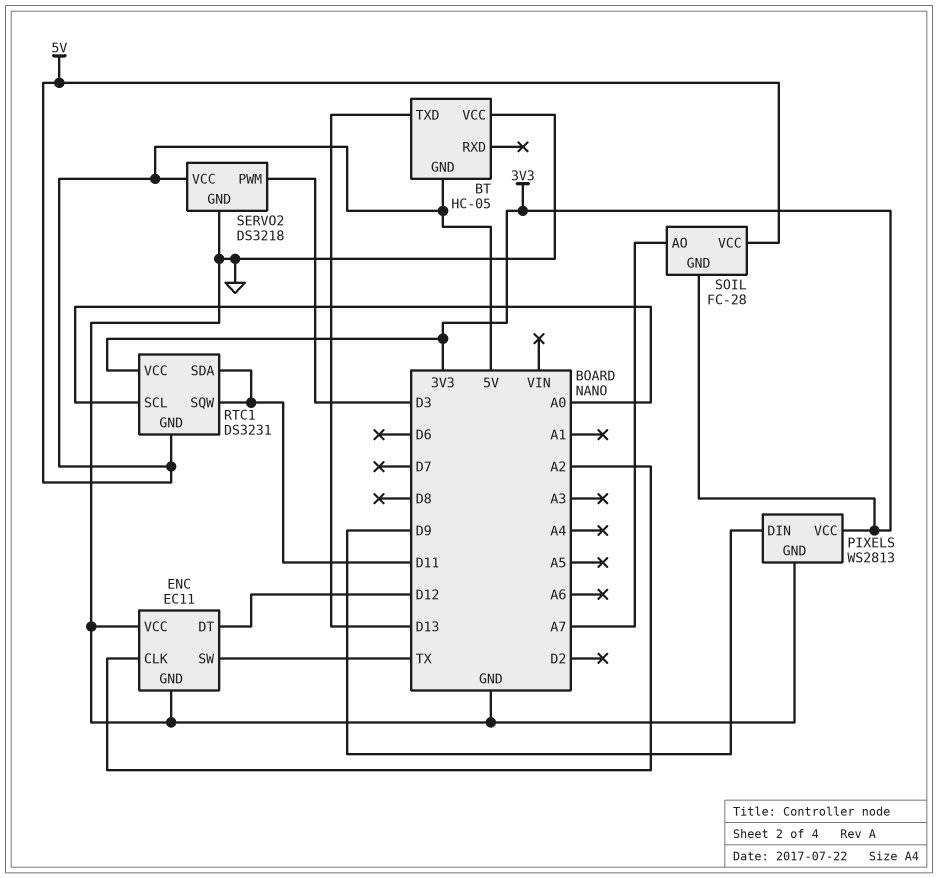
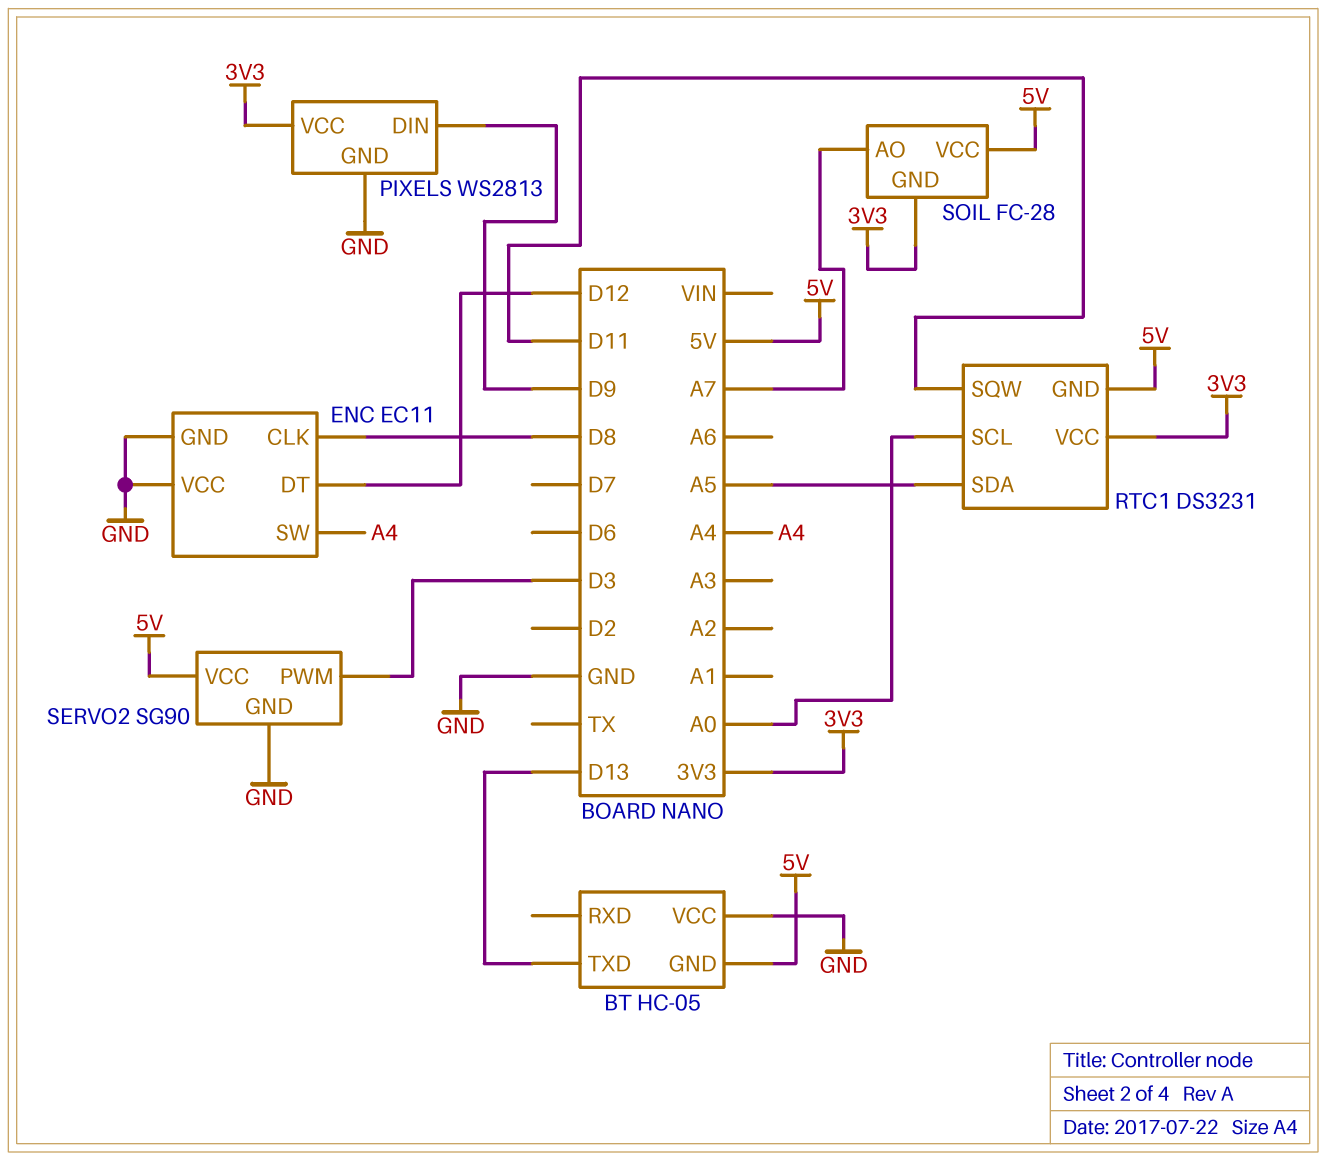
ENC pin CLK: A2 -> D8
ENC pin SW: TX -> A4
RTC1 pin SDA: D11 -> A5
SERVO2: DS3218 -> SG90

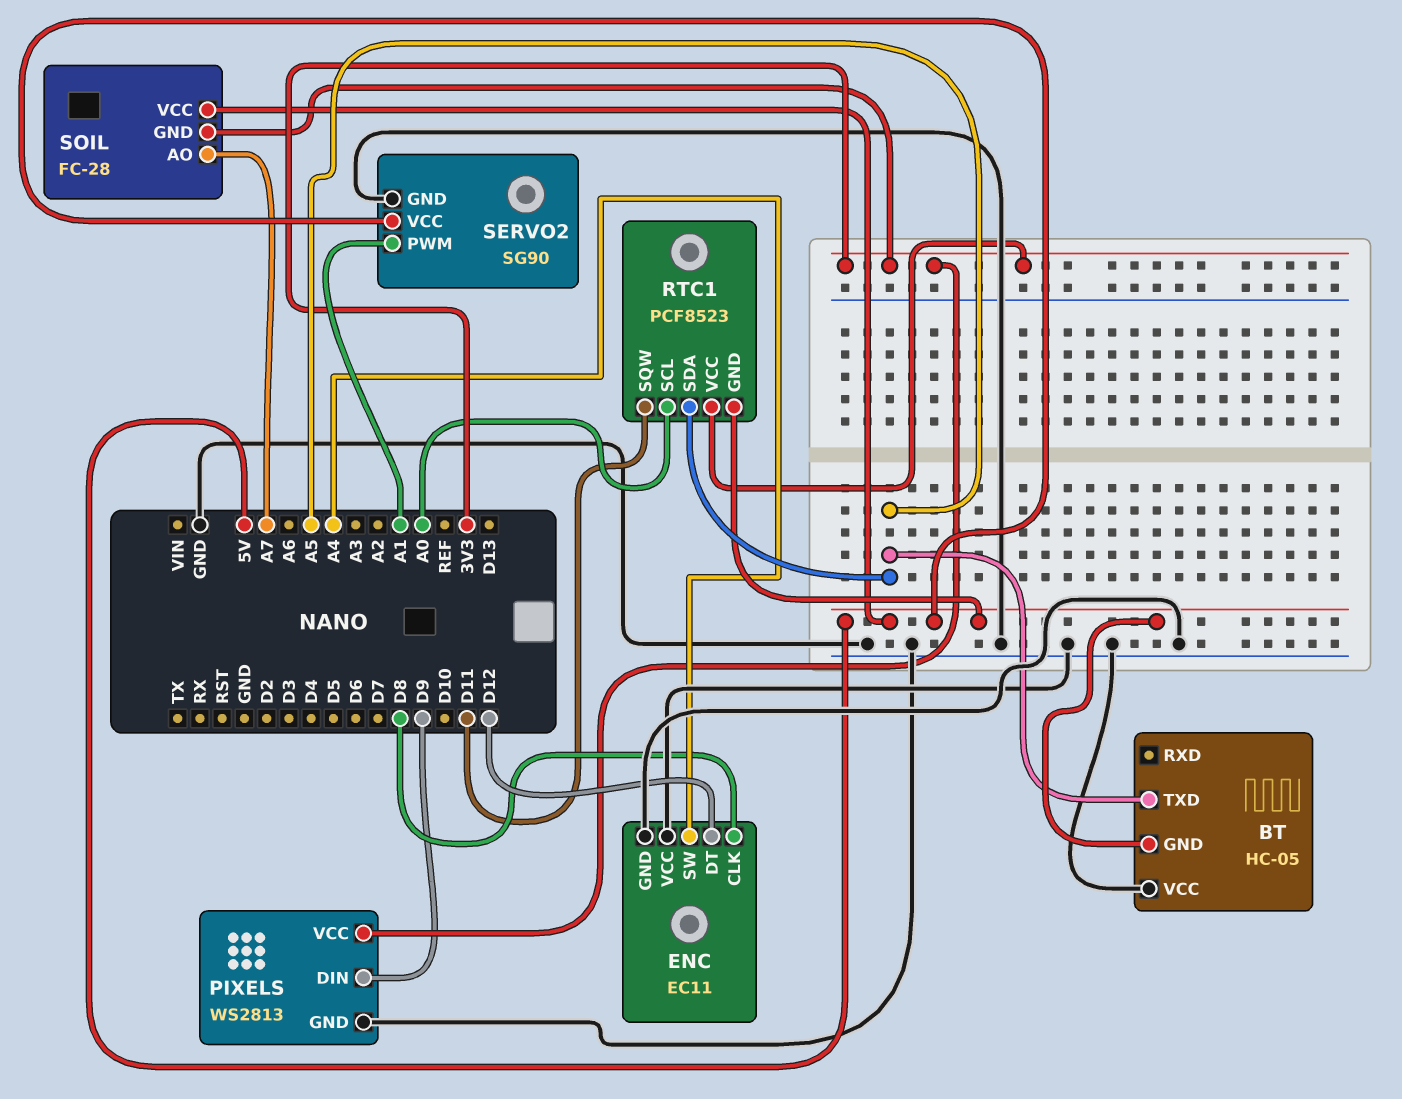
BT pin TXD: D13 -> A5
RTC1: DS3231 -> PCF8523
SERVO2 pin PWM: D3 -> A1

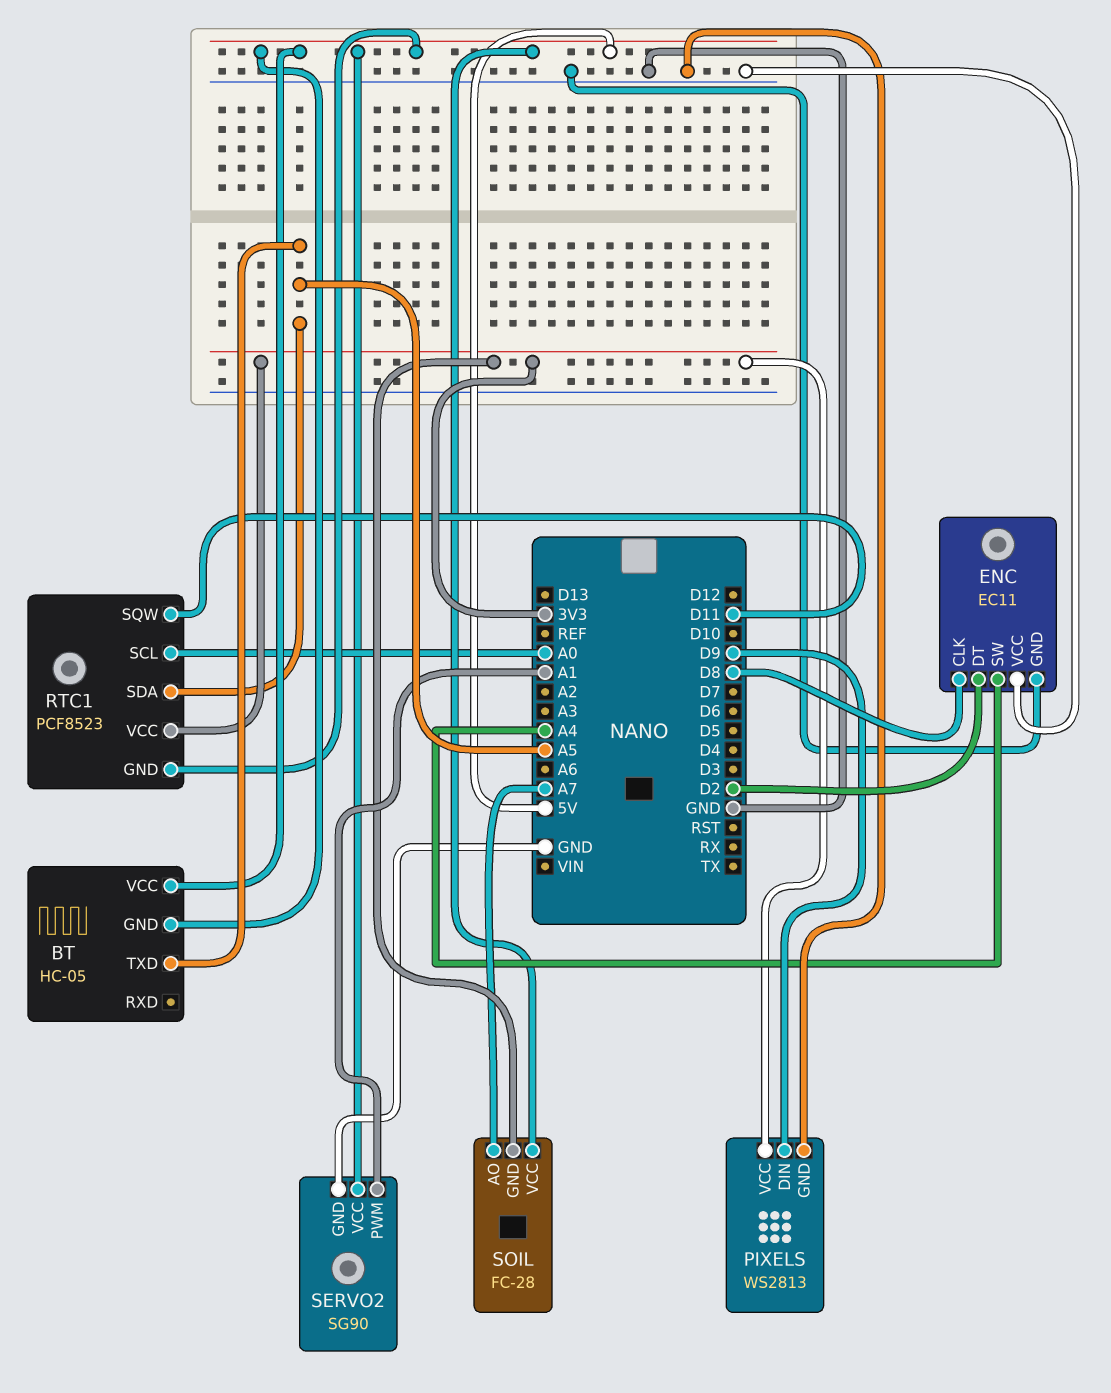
BT pin VCC: GND -> 5V
ENC pin DT: D12 -> D2

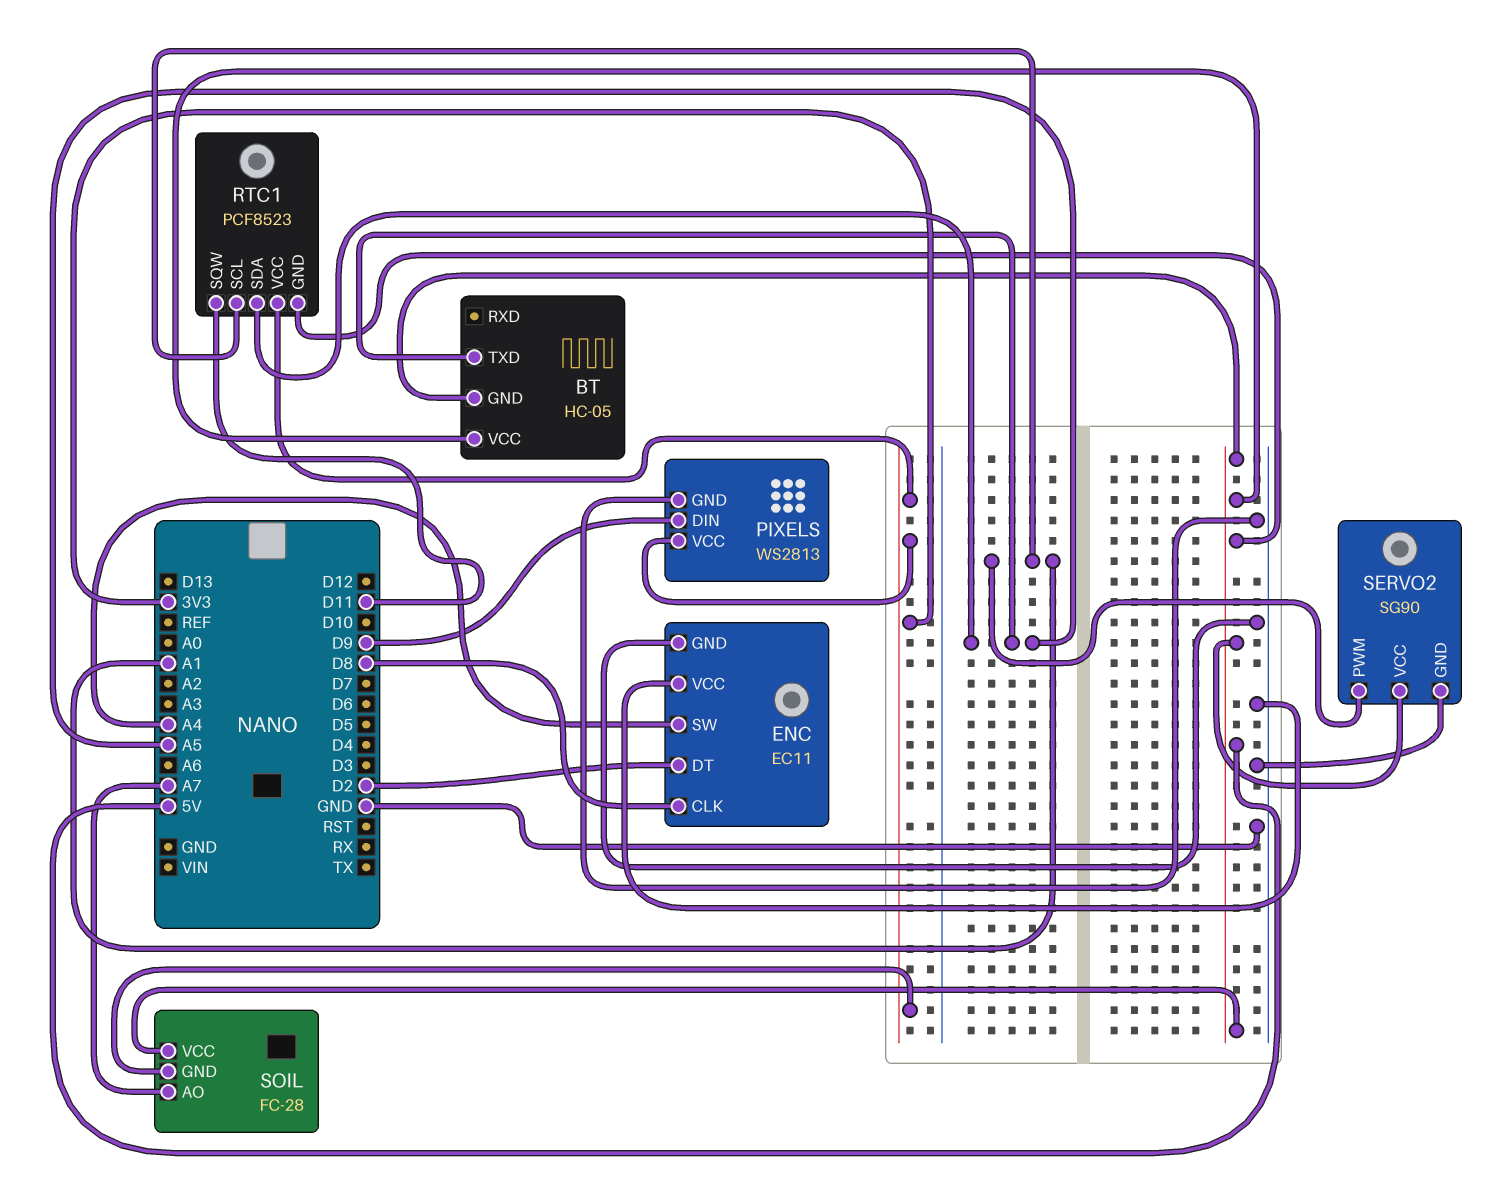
RTC1 pin SCL: A0 -> A1

